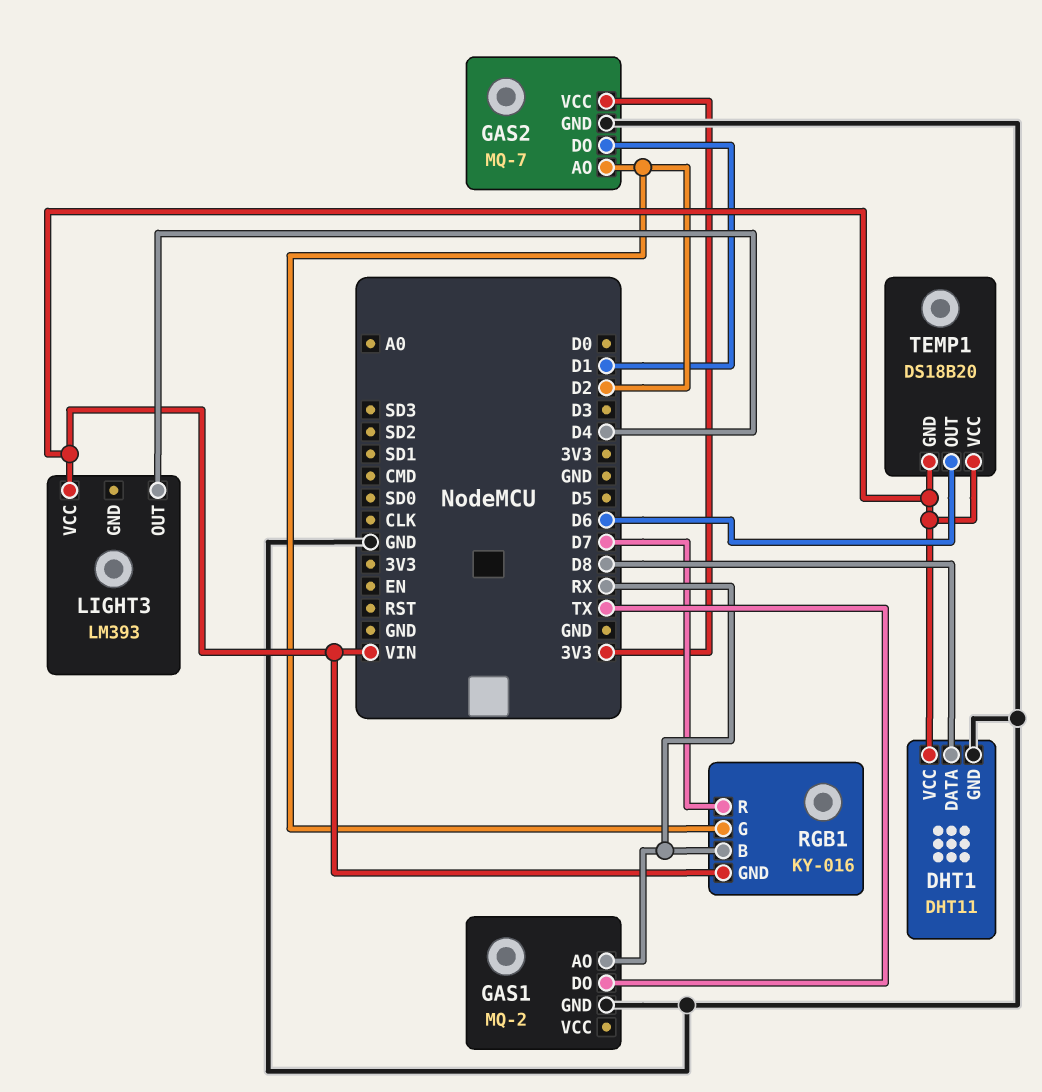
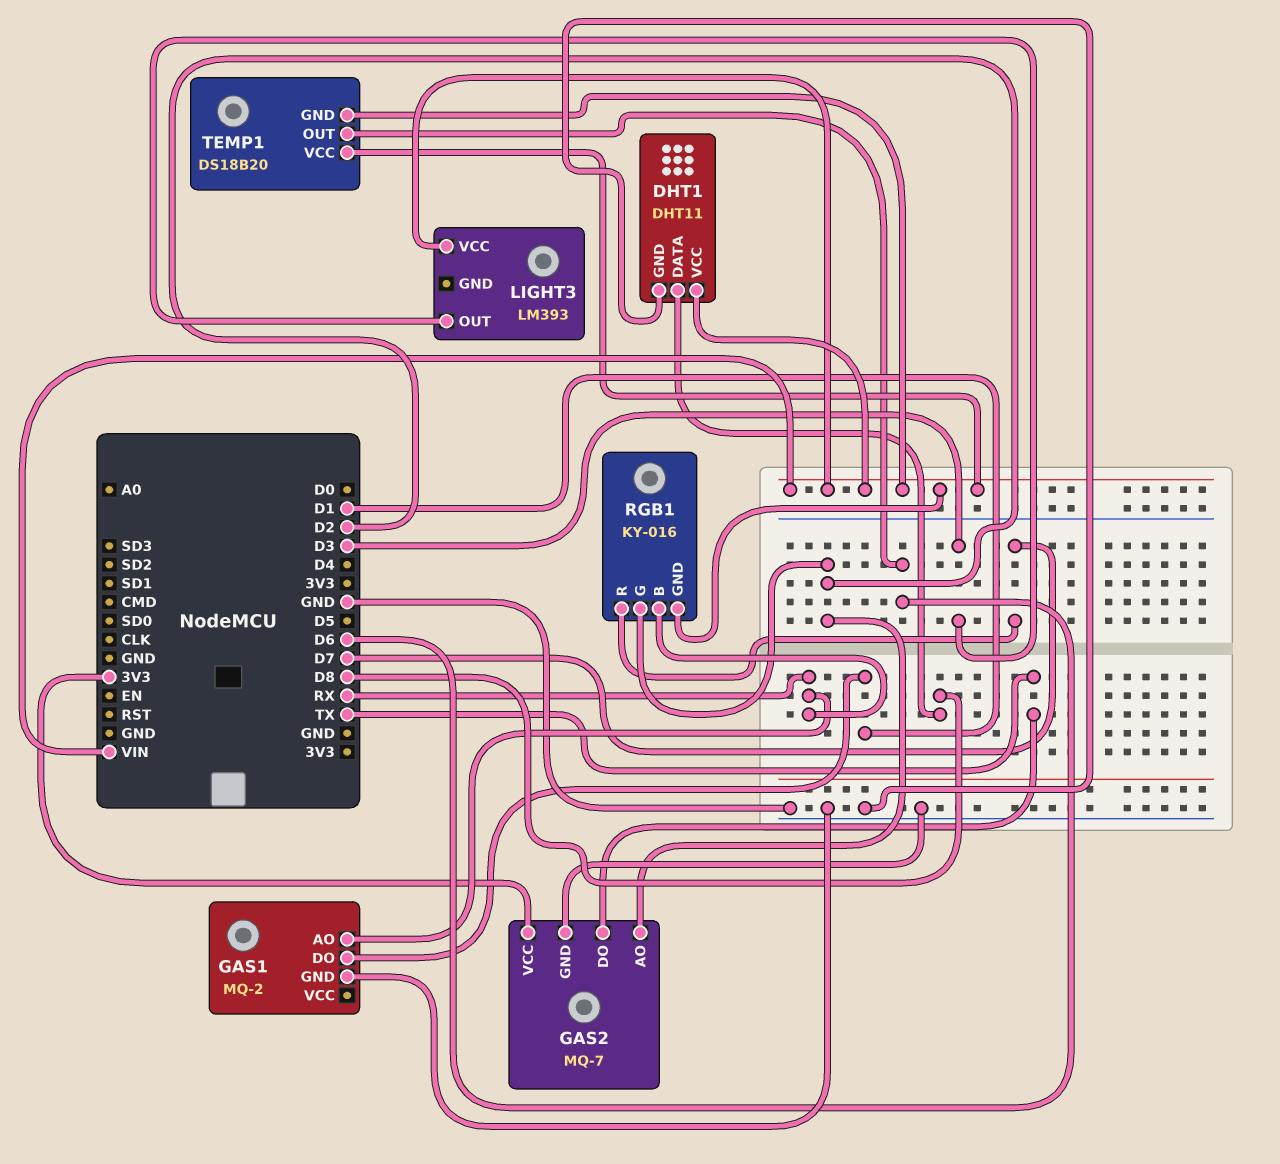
GAS1 pin DO: TX -> D1
GAS2 pin DO: D1 -> TX
LIGHT3 pin OUT: D4 -> D3

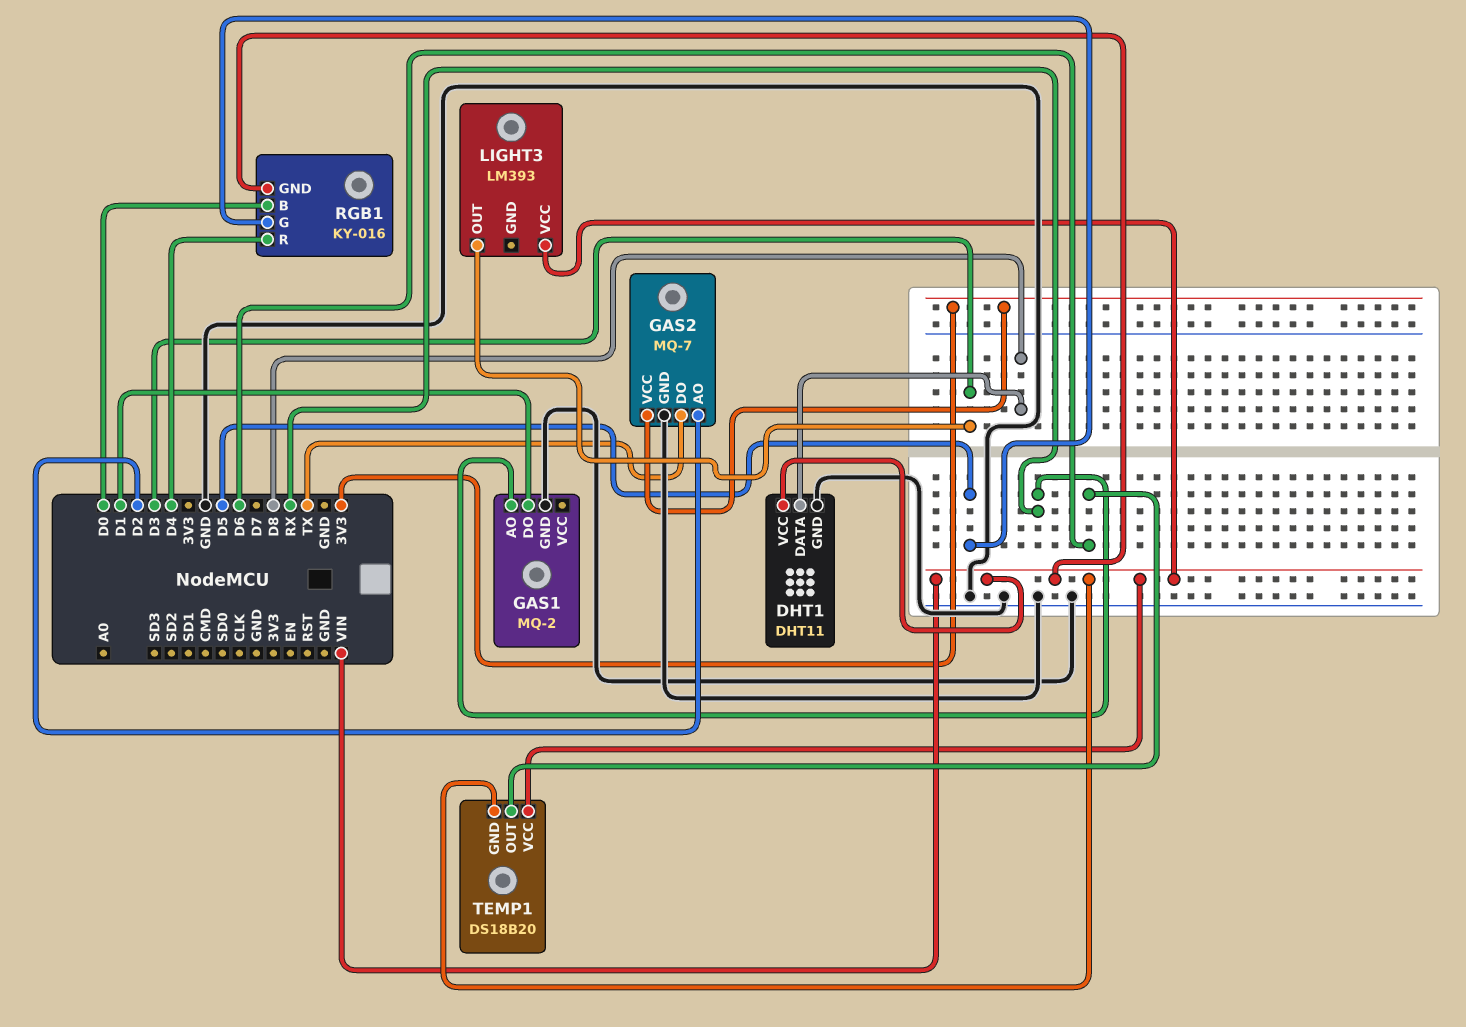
RGB1 pin B: RX -> D0
RGB1 pin G: D2 -> D5
RGB1 pin R: D7 -> D4

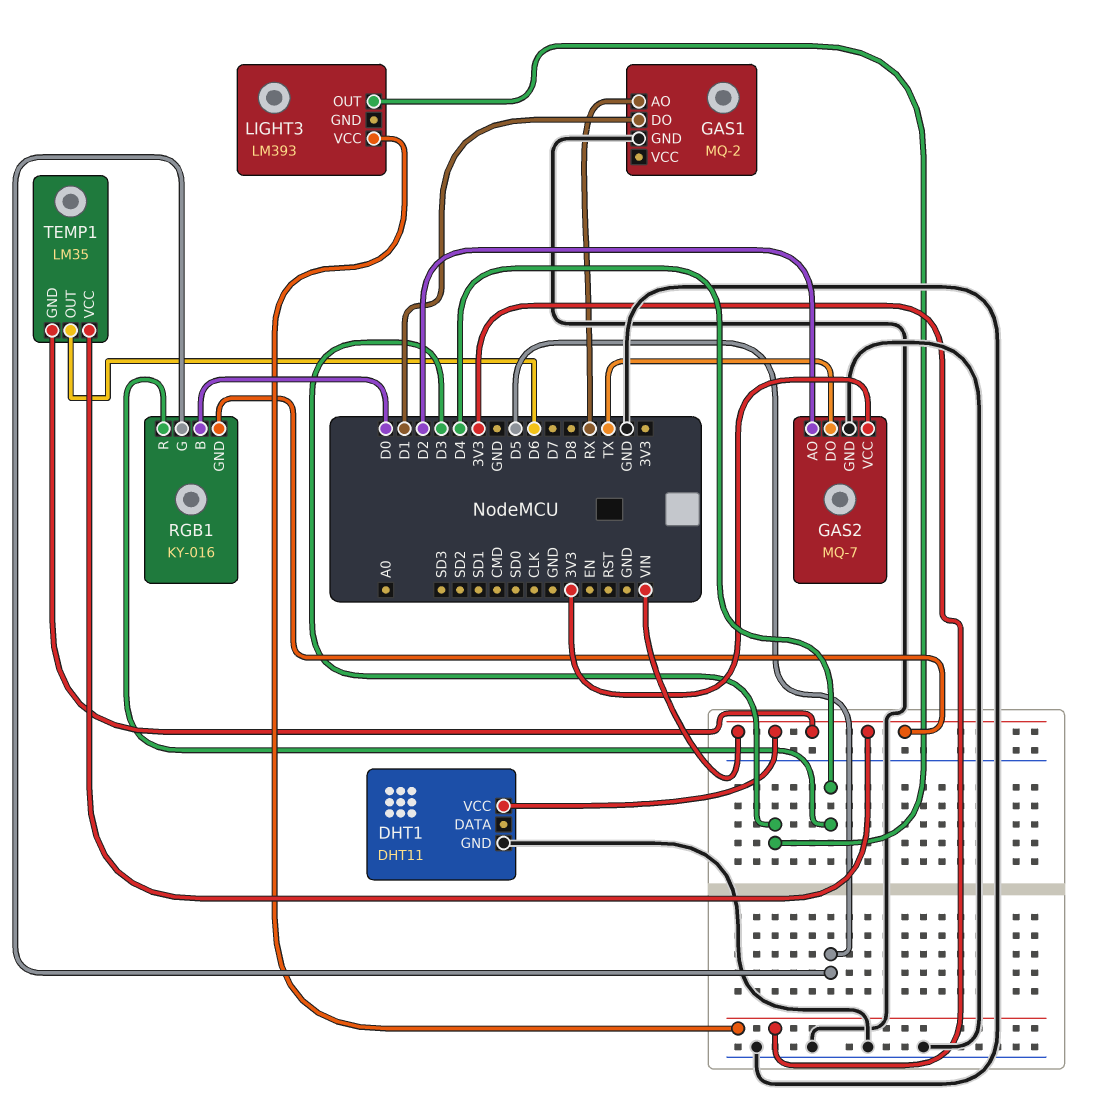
DHT1 pin DATA: D8 -> none
LIGHT3 pin VCC: VIN -> 3V3
TEMP1: DS18B20 -> LM35

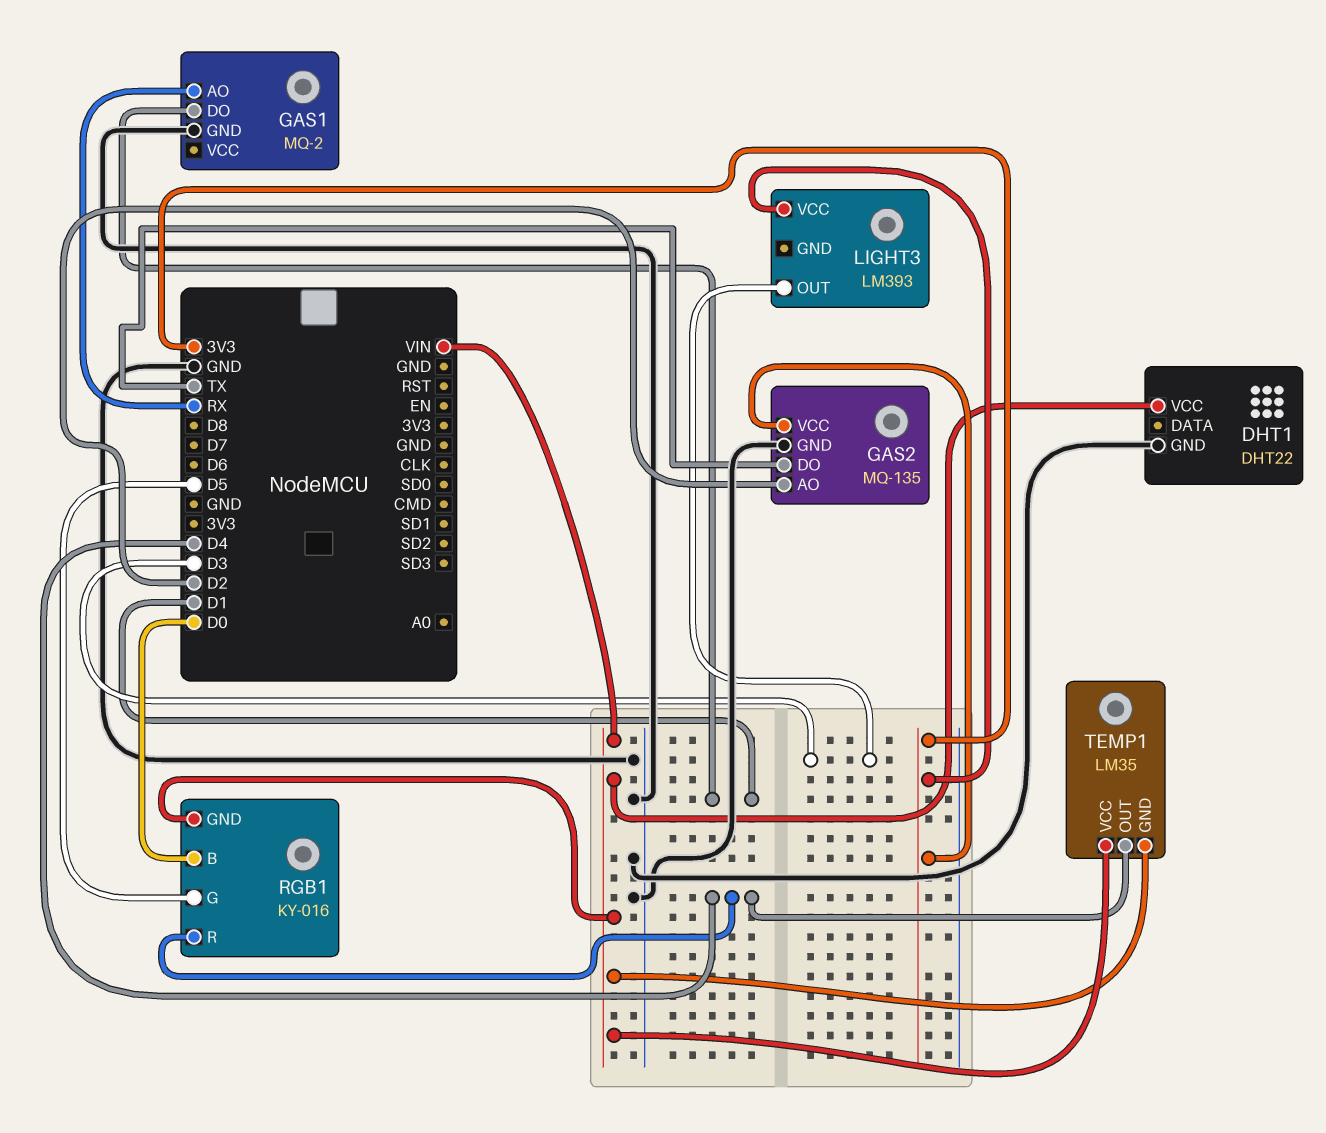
DHT1: DHT11 -> DHT22
GAS2: MQ-7 -> MQ-135
TEMP1 pin OUT: D6 -> D4

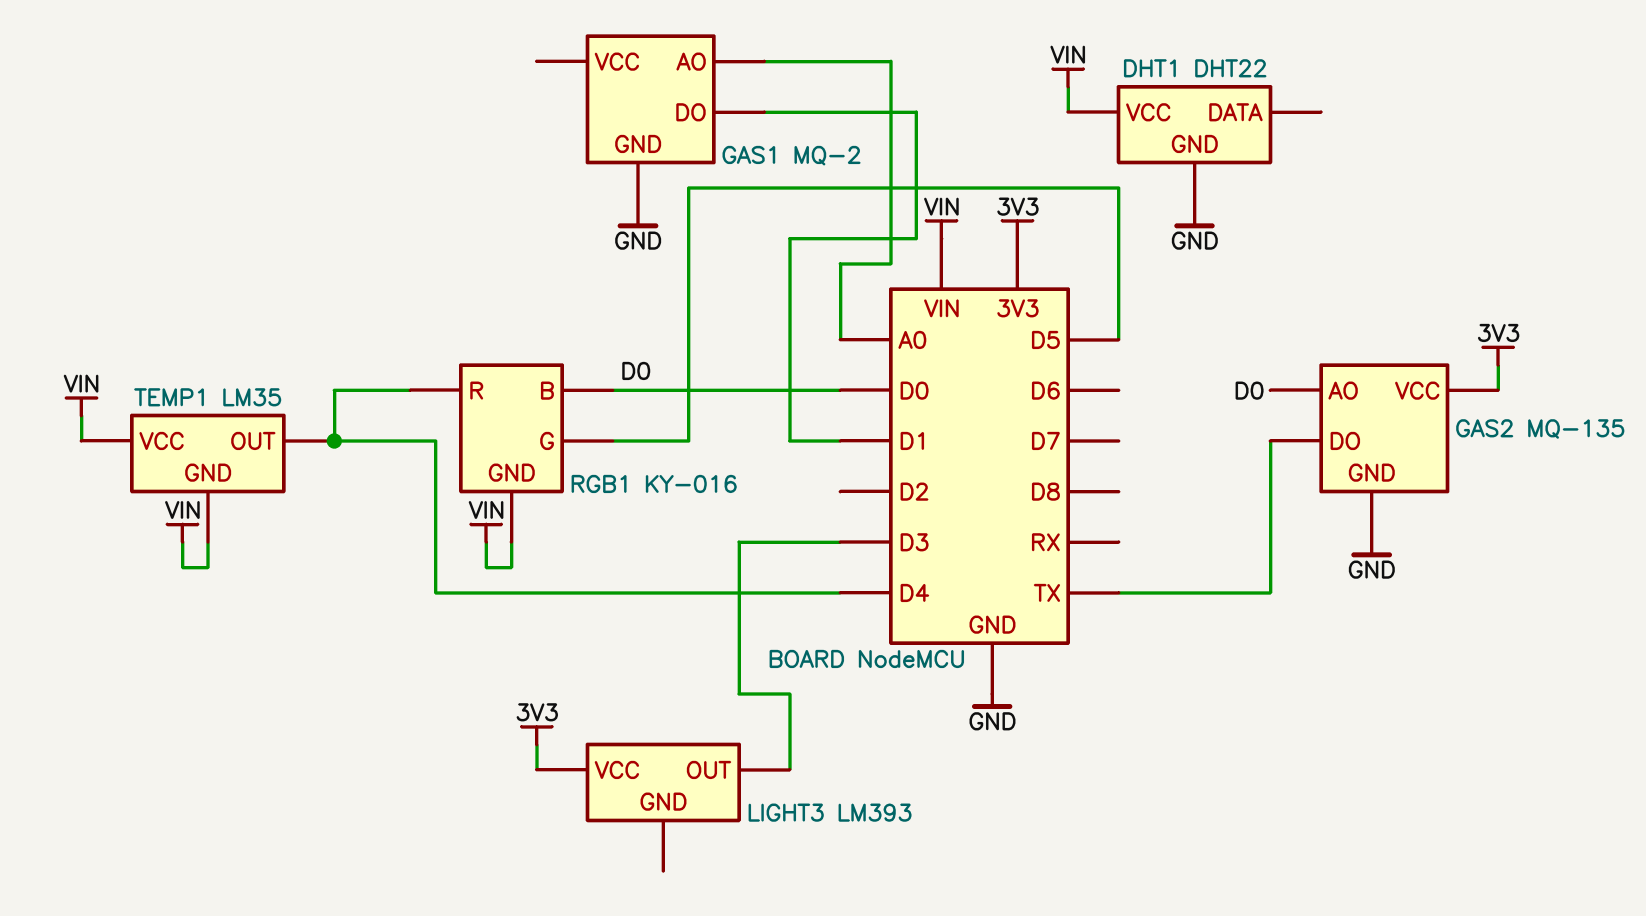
GAS1 pin AO: RX -> A0
GAS2 pin AO: D2 -> D0

